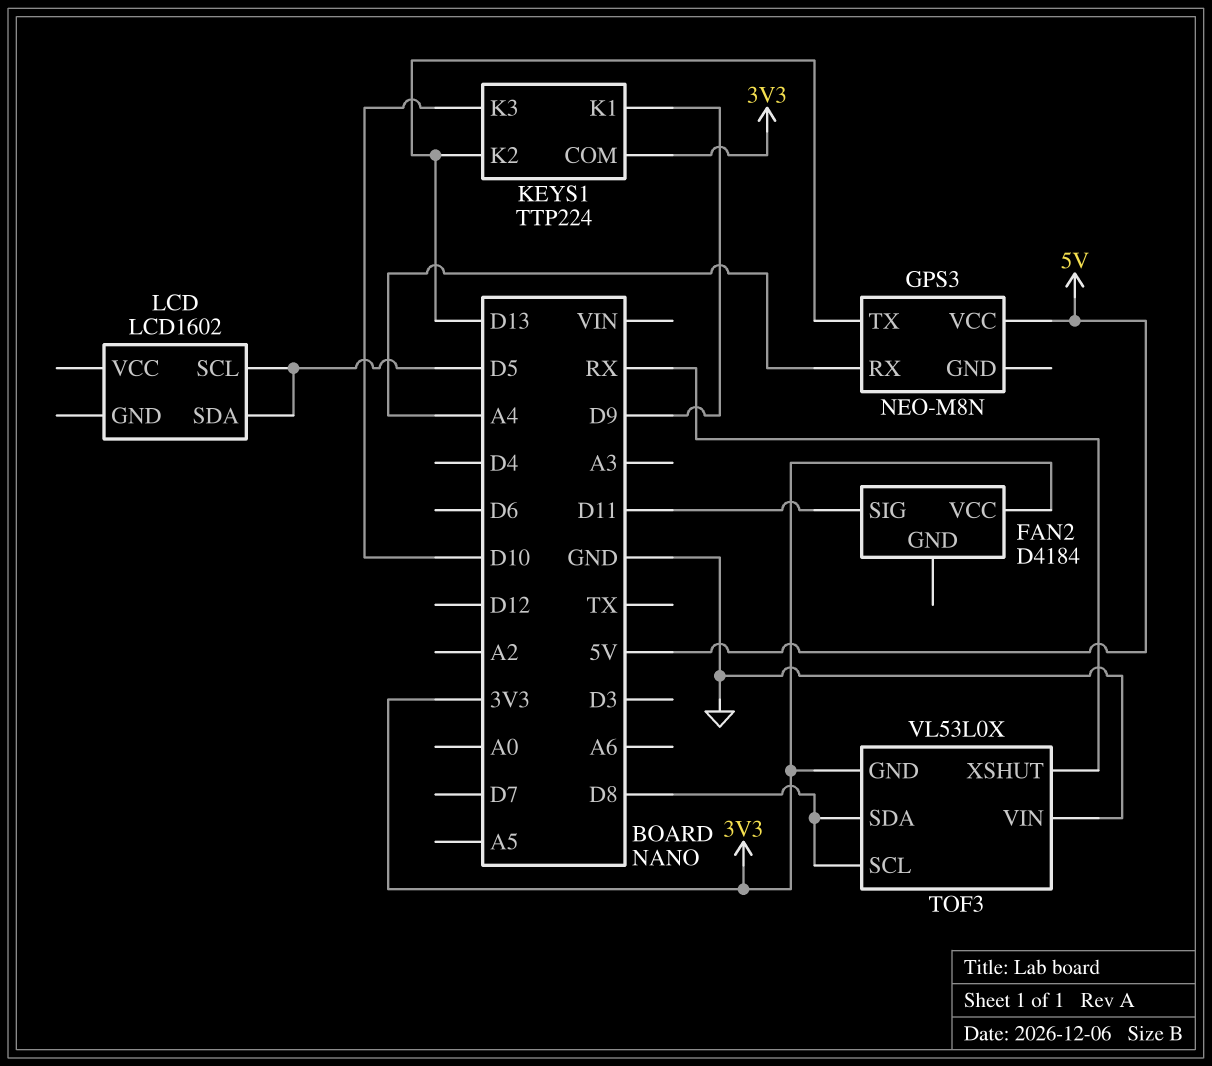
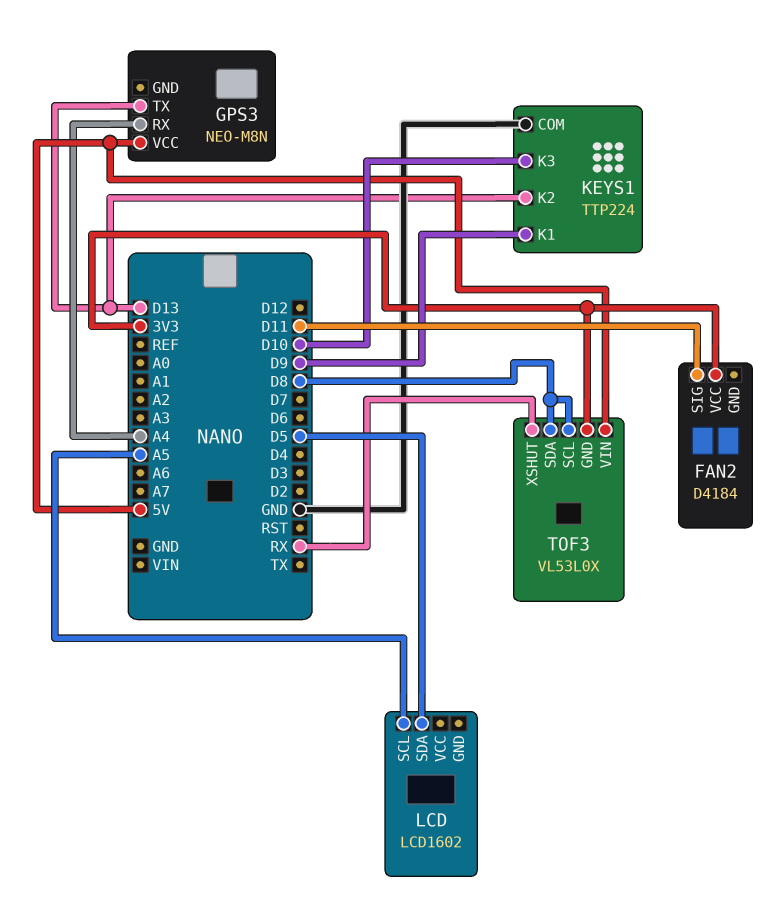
KEYS1 pin COM: 3V3 -> GND
LCD pin SCL: D5 -> A5
TOF3 pin VIN: GND -> 5V

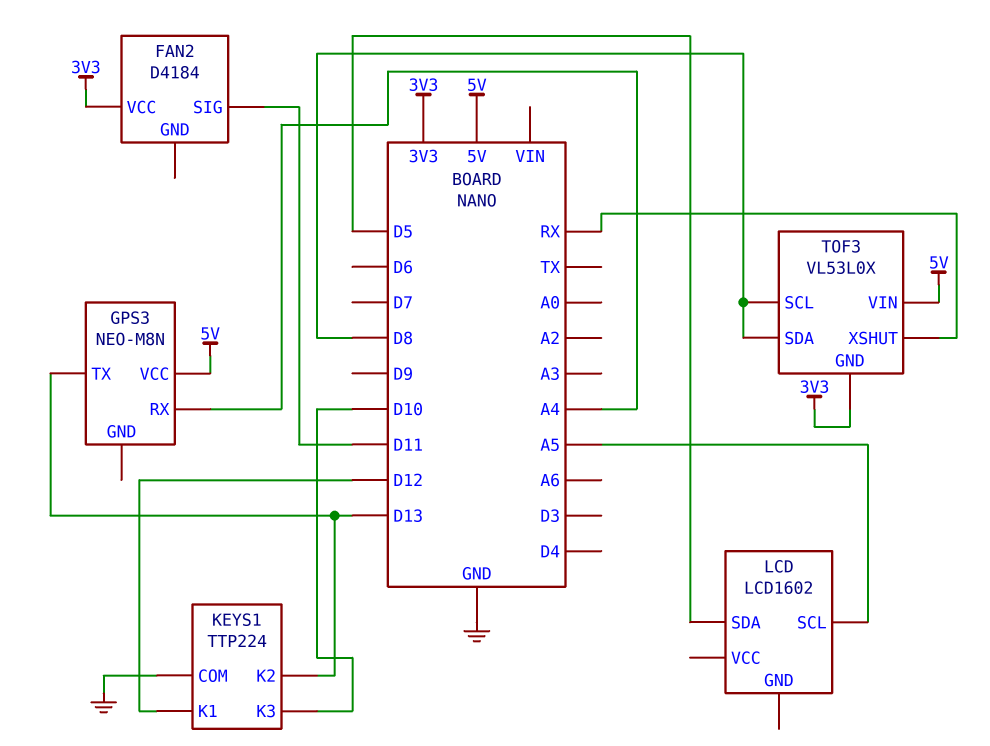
KEYS1 pin K1: D9 -> D12

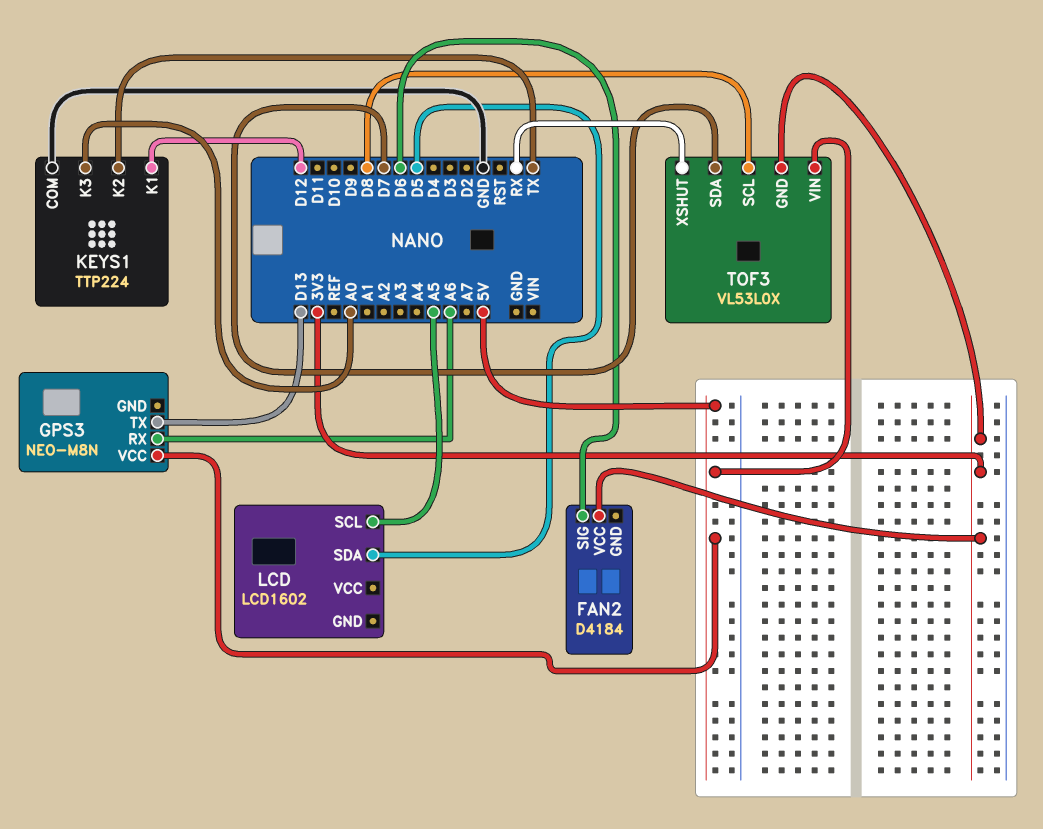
FAN2 pin SIG: D11 -> D6
GPS3 pin RX: A4 -> A6
KEYS1 pin K2: D13 -> TX
KEYS1 pin K3: D10 -> A0
TOF3 pin SDA: D8 -> D7

